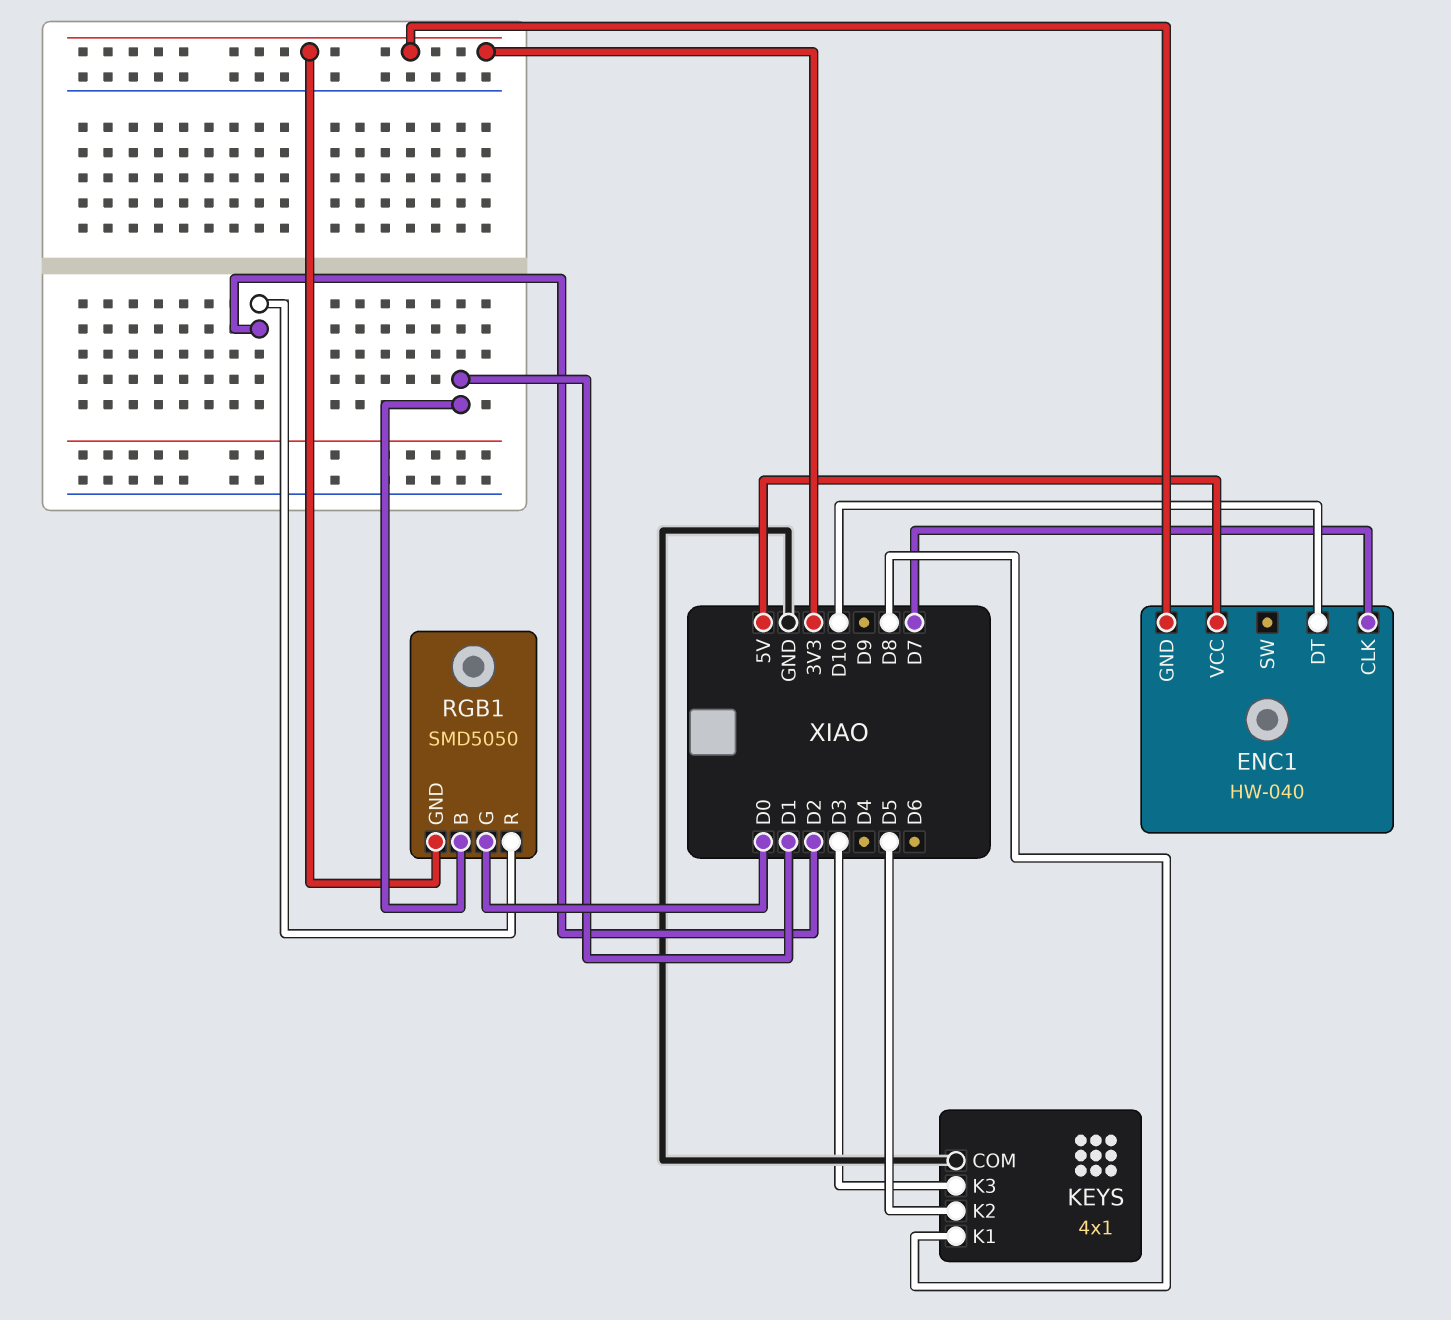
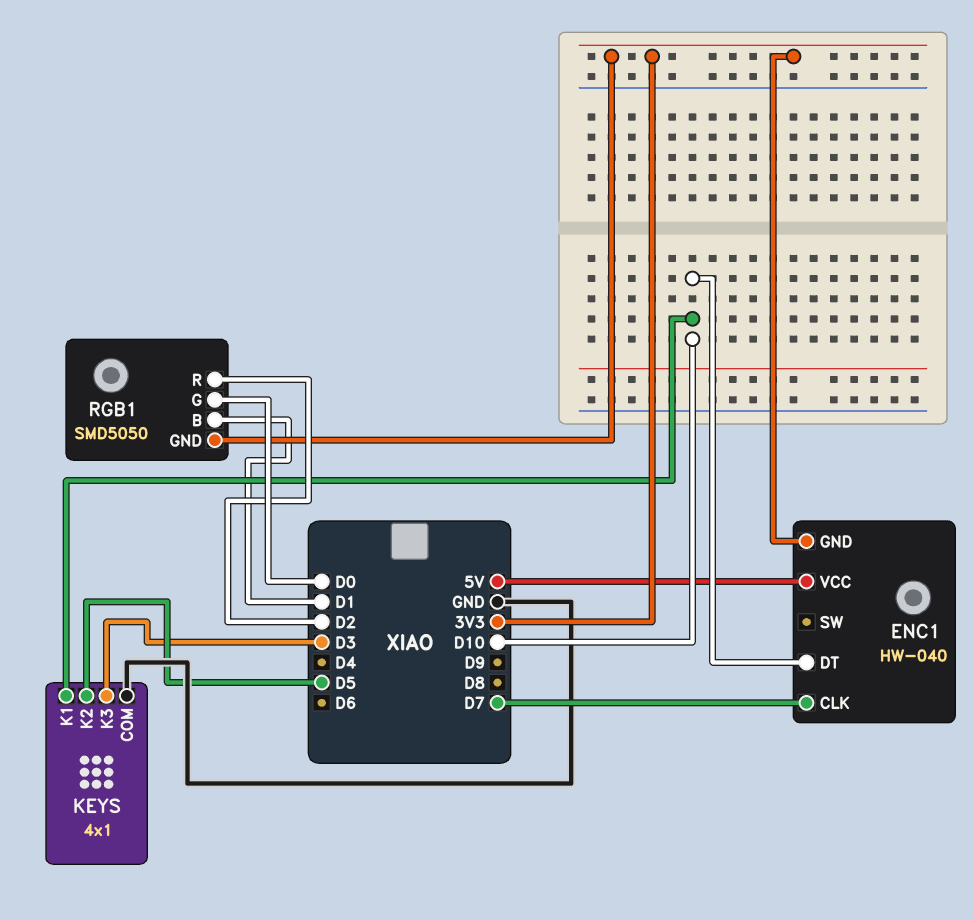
KEYS pin K1: D8 -> D10

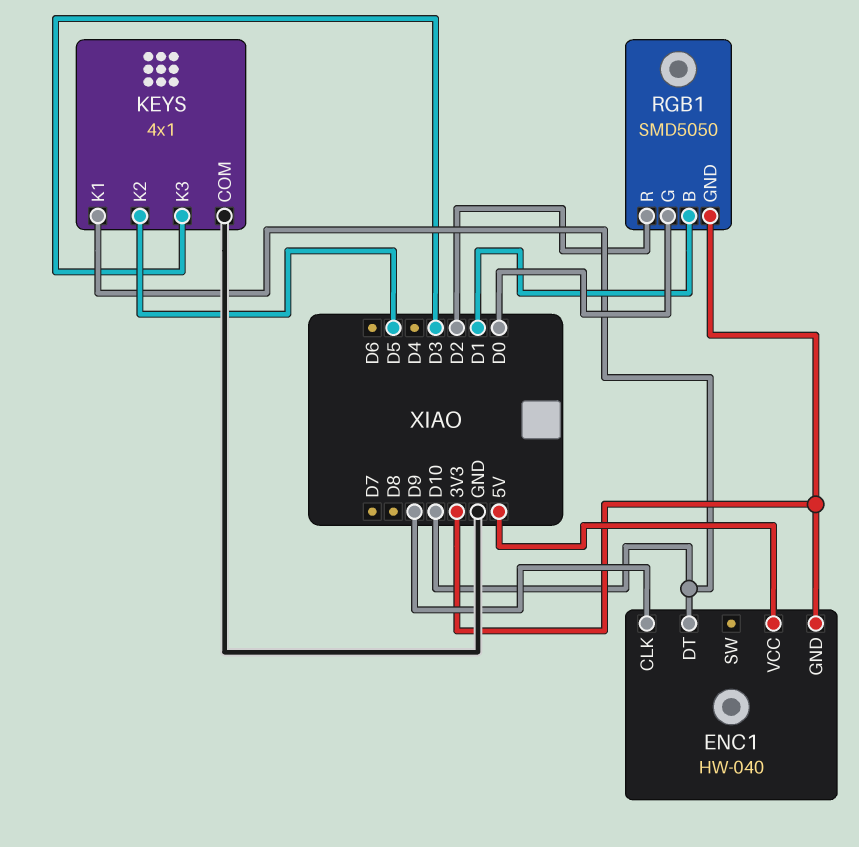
ENC1 pin CLK: D7 -> D9

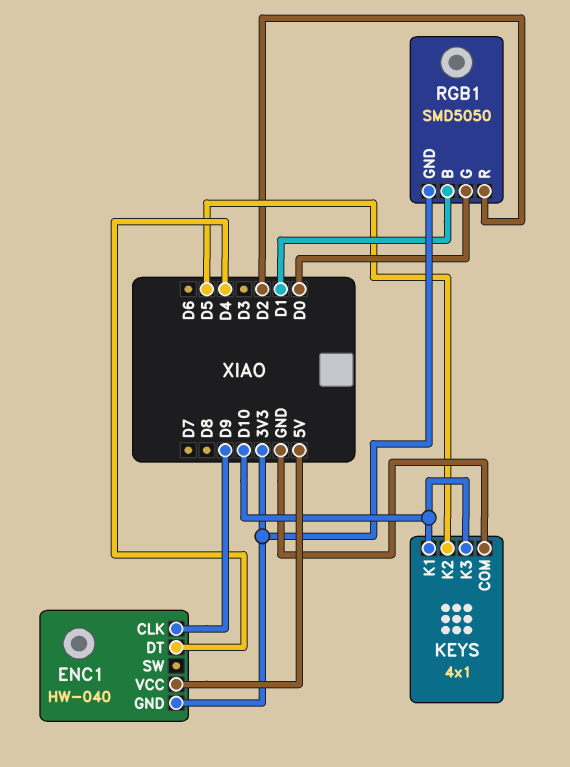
ENC1 pin DT: D10 -> D4
KEYS pin K3: D3 -> D10

